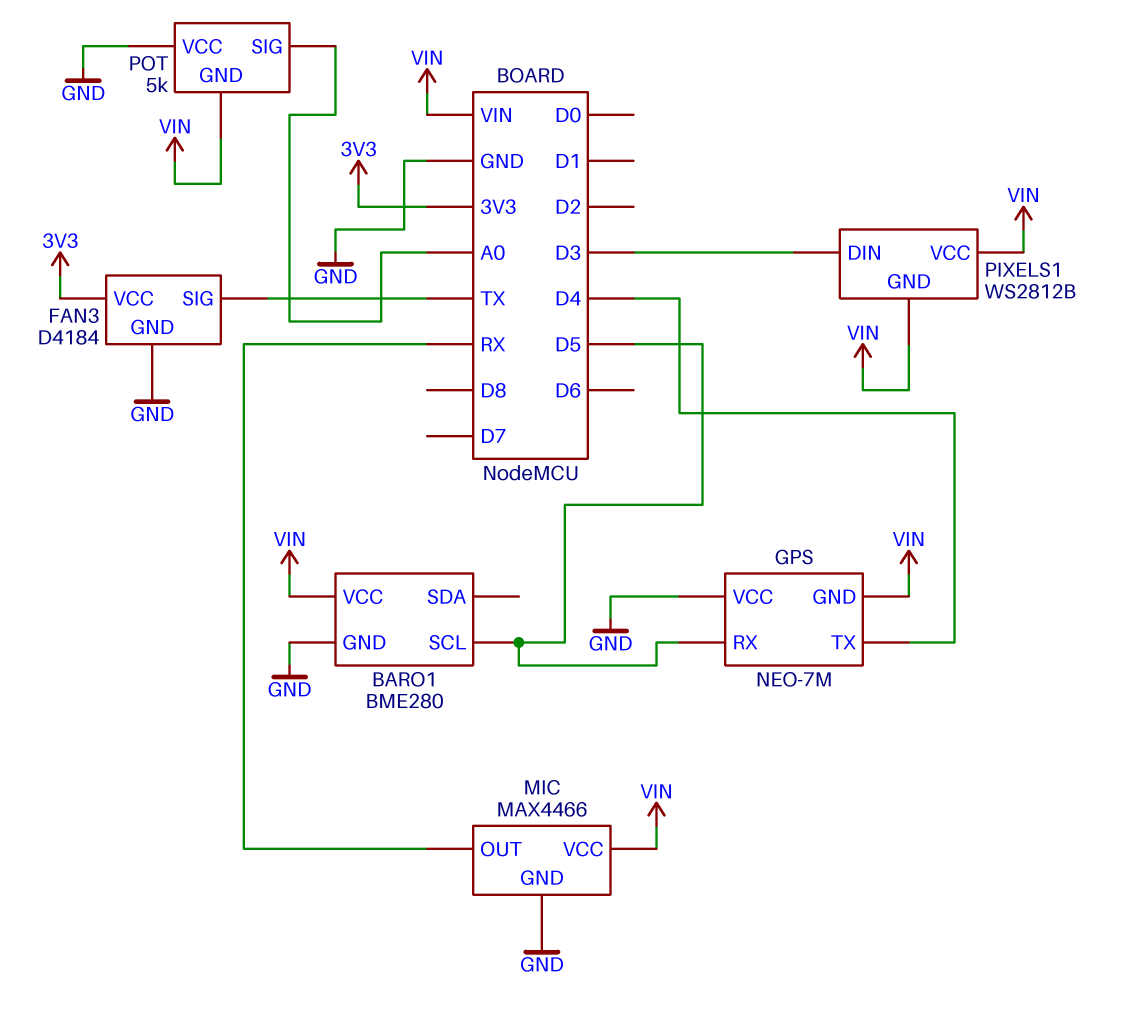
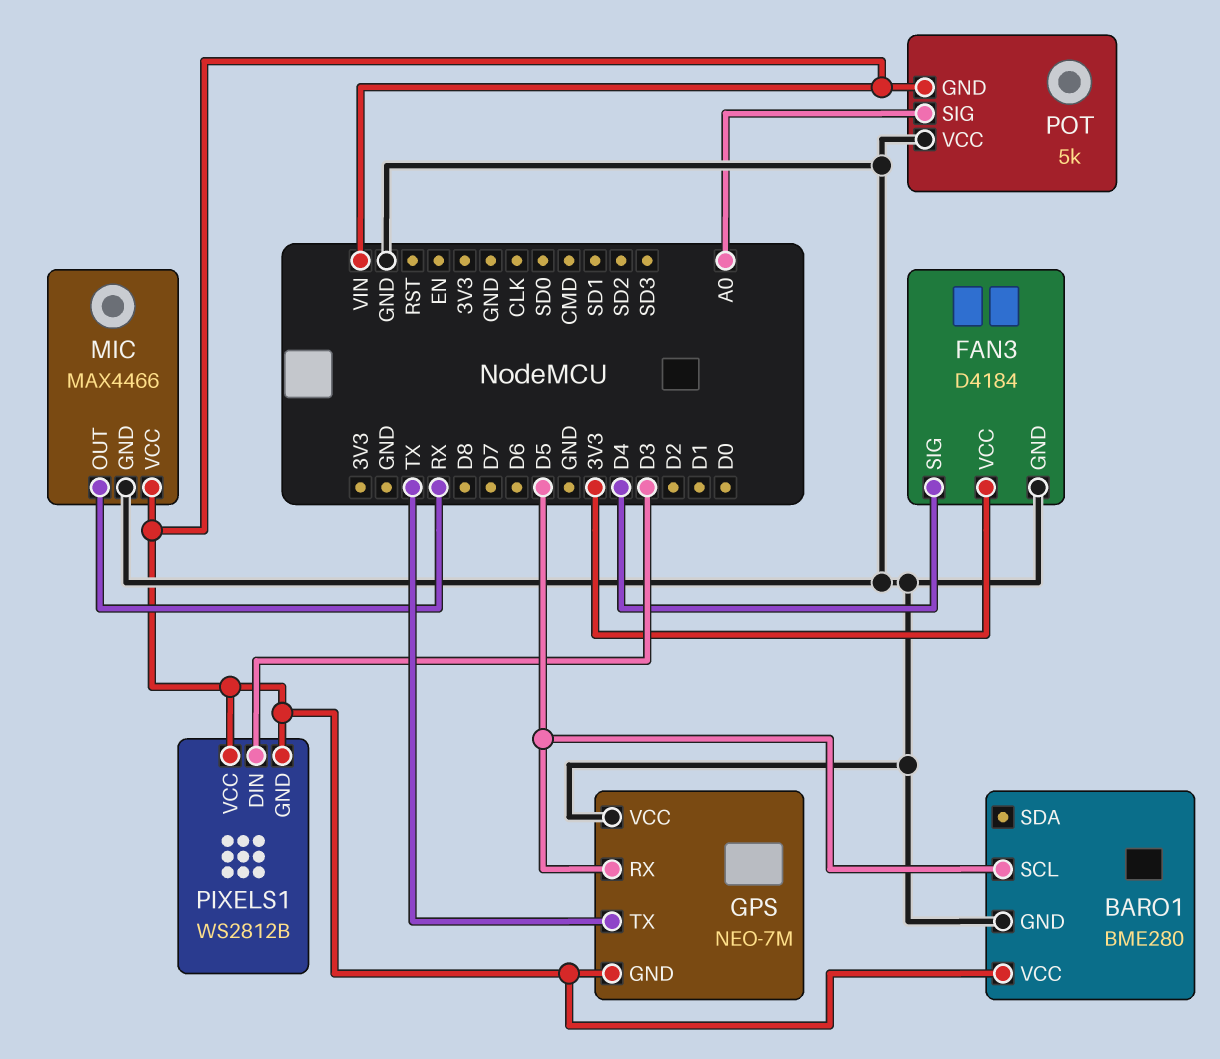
FAN3 pin SIG: TX -> D4
GPS pin TX: D4 -> TX

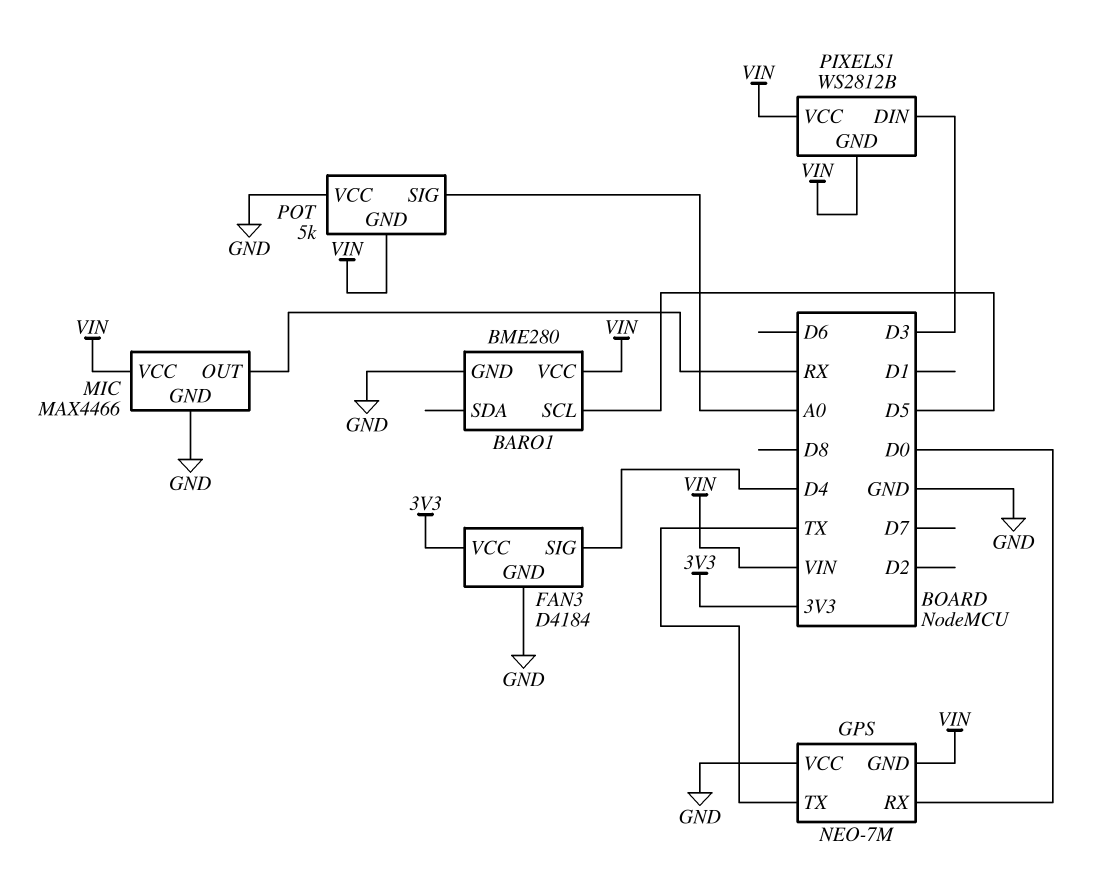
GPS pin RX: D5 -> D0

